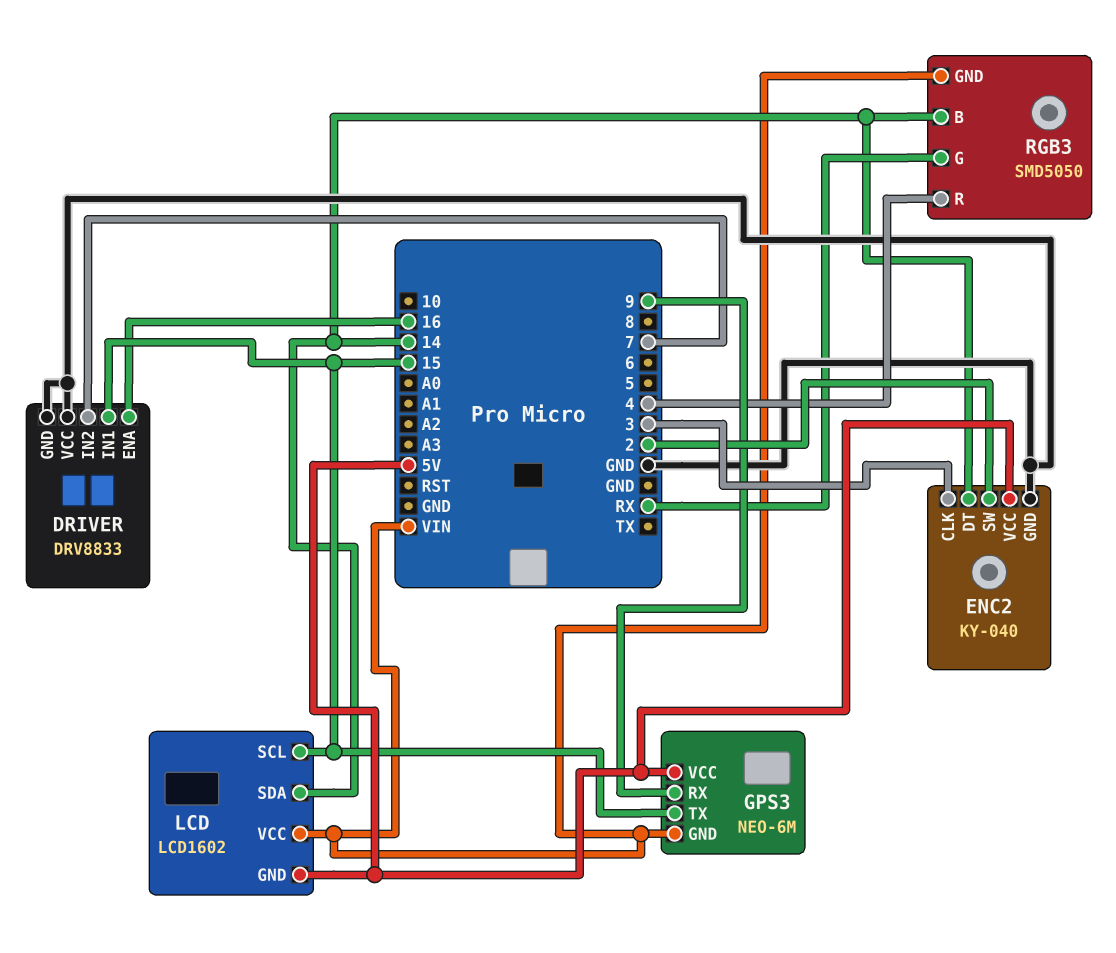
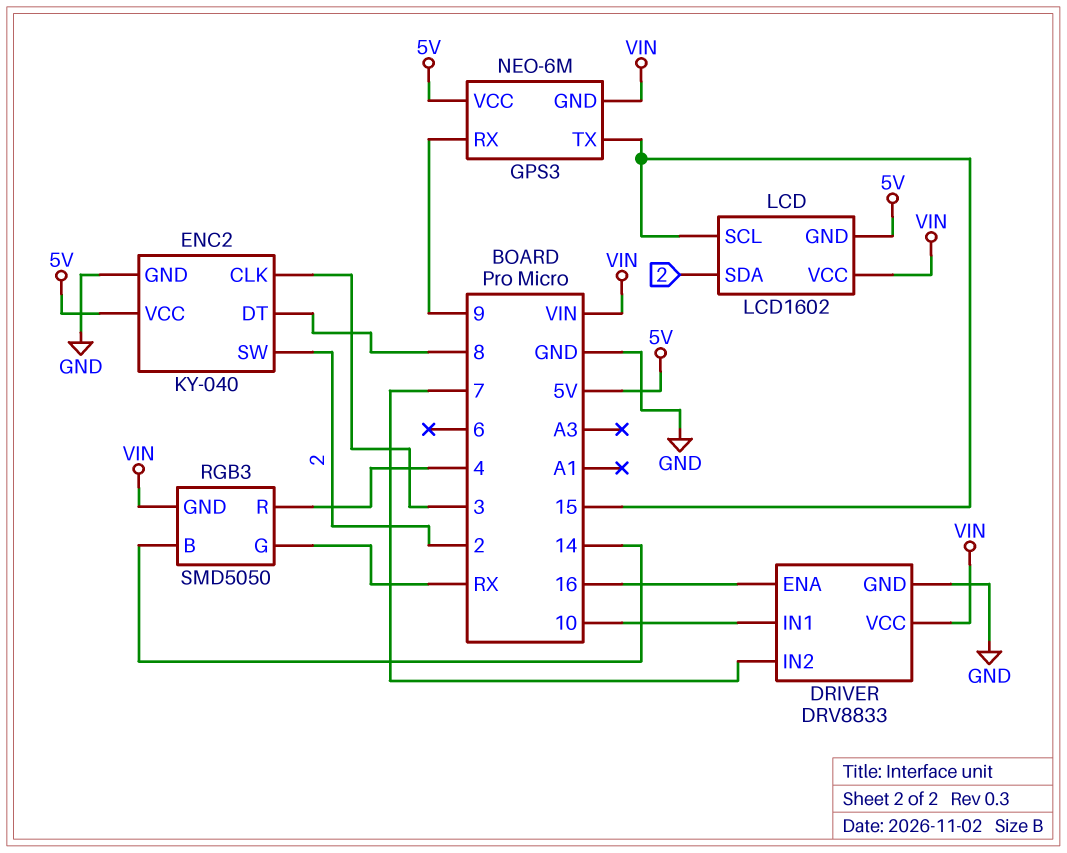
DRIVER pin IN1: 15 -> 10
DRIVER pin VCC: GND -> VIN
ENC2 pin DT: 14 -> 8
LCD pin SDA: 14 -> 2

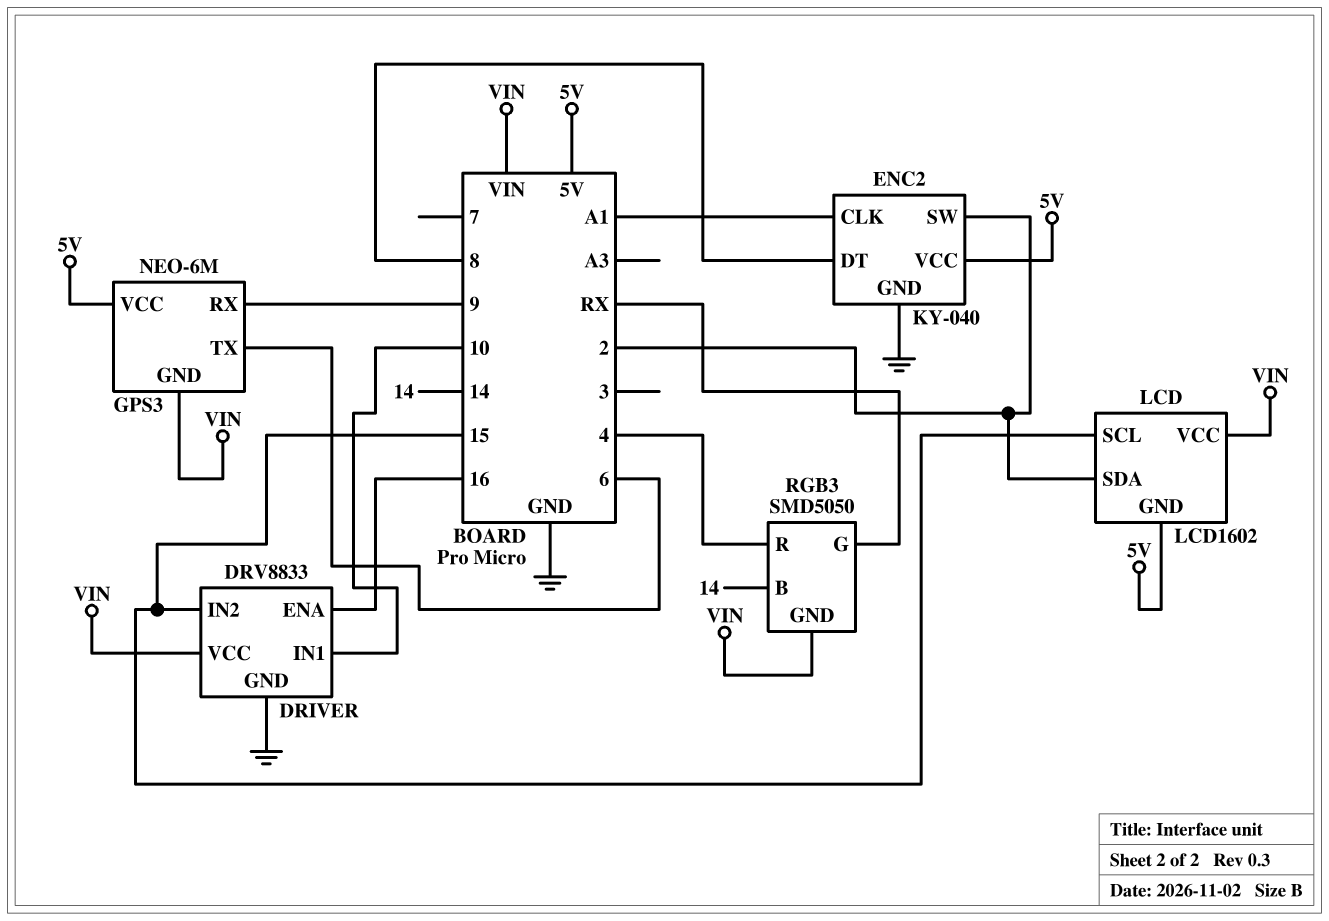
DRIVER pin IN2: 7 -> 15
ENC2 pin CLK: 3 -> A1
GPS3 pin TX: 15 -> 6

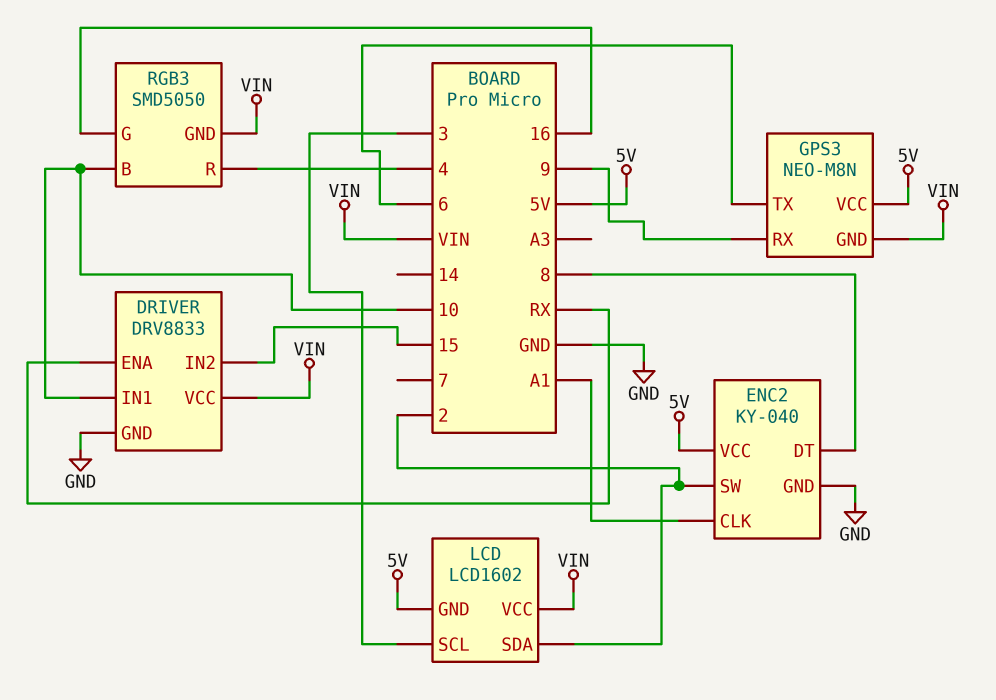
DRIVER pin ENA: 16 -> RX
GPS3: NEO-6M -> NEO-M8N
LCD pin SCL: 15 -> 3
RGB3 pin B: 14 -> 10
RGB3 pin G: RX -> 16

